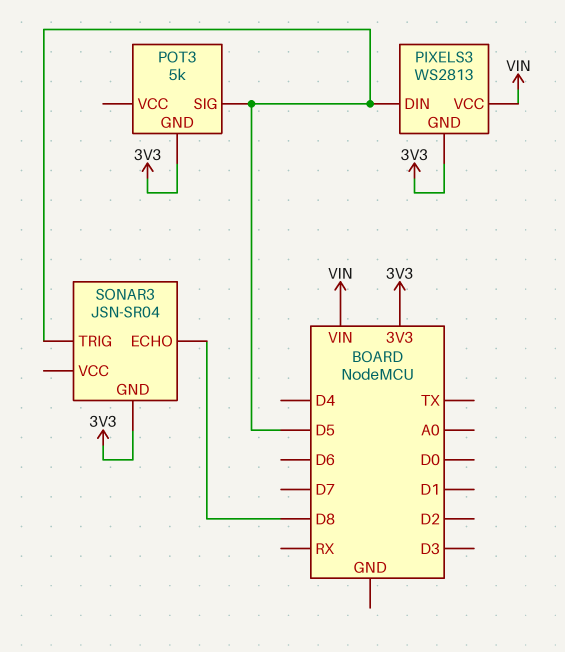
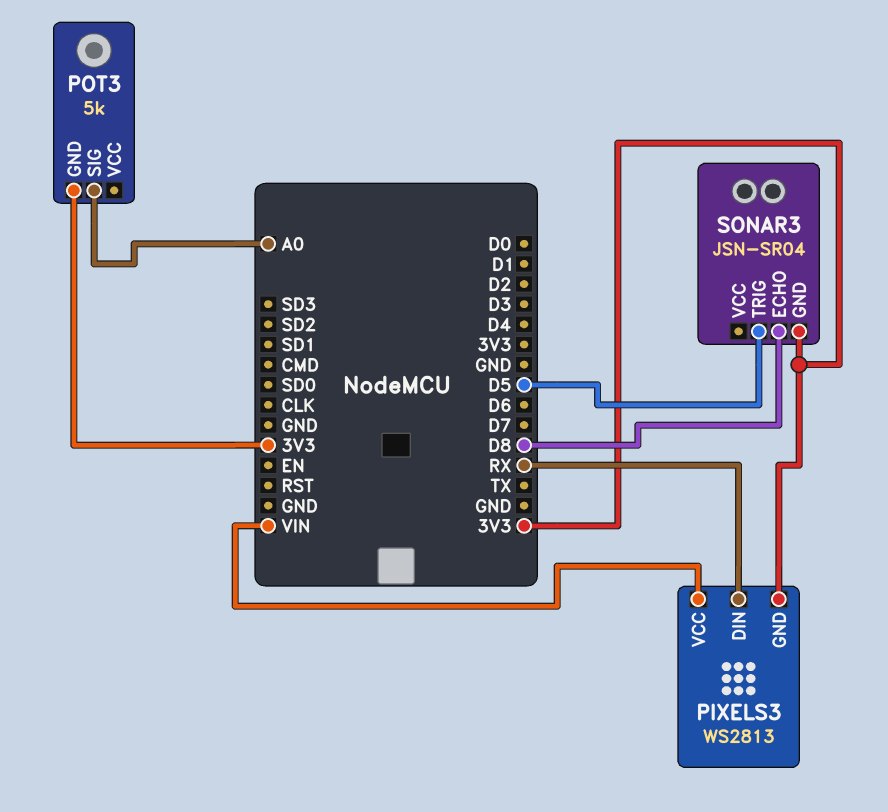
PIXELS3 pin DIN: D5 -> RX
POT3 pin SIG: D5 -> A0

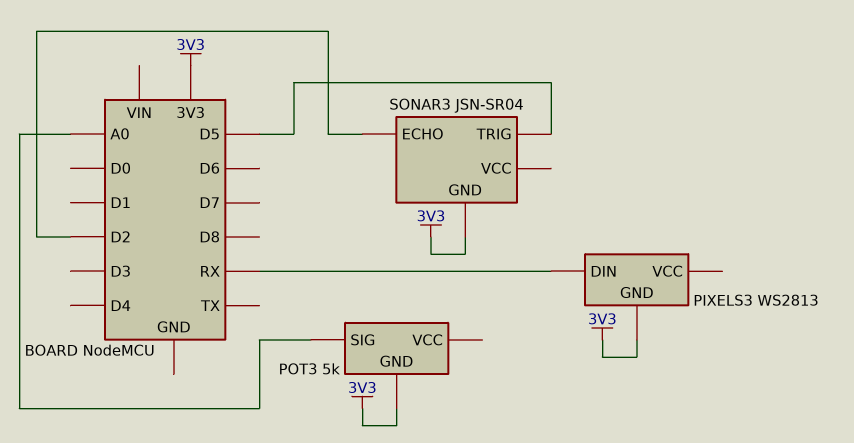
PIXELS3 pin VCC: VIN -> none
SONAR3 pin ECHO: D8 -> D2

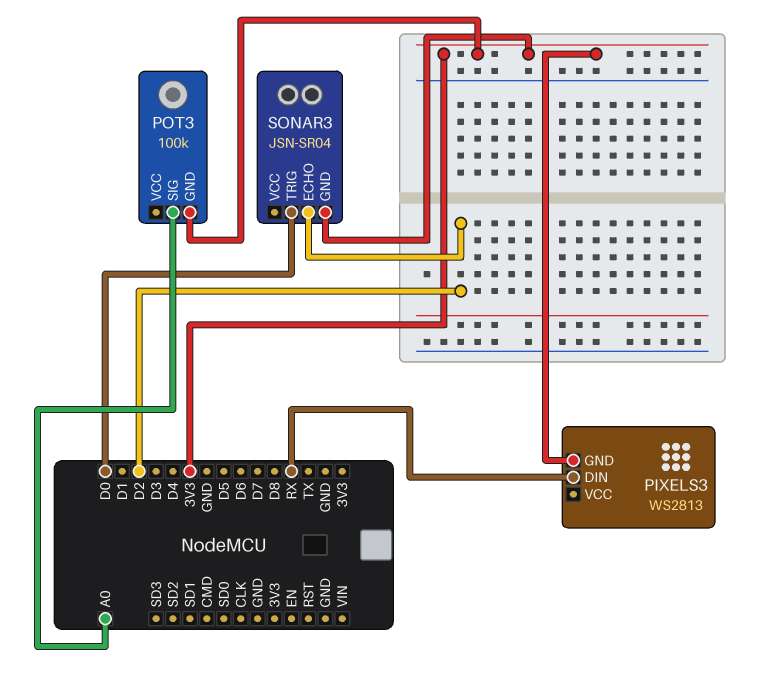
POT3: 5k -> 100k
SONAR3 pin TRIG: D5 -> D0

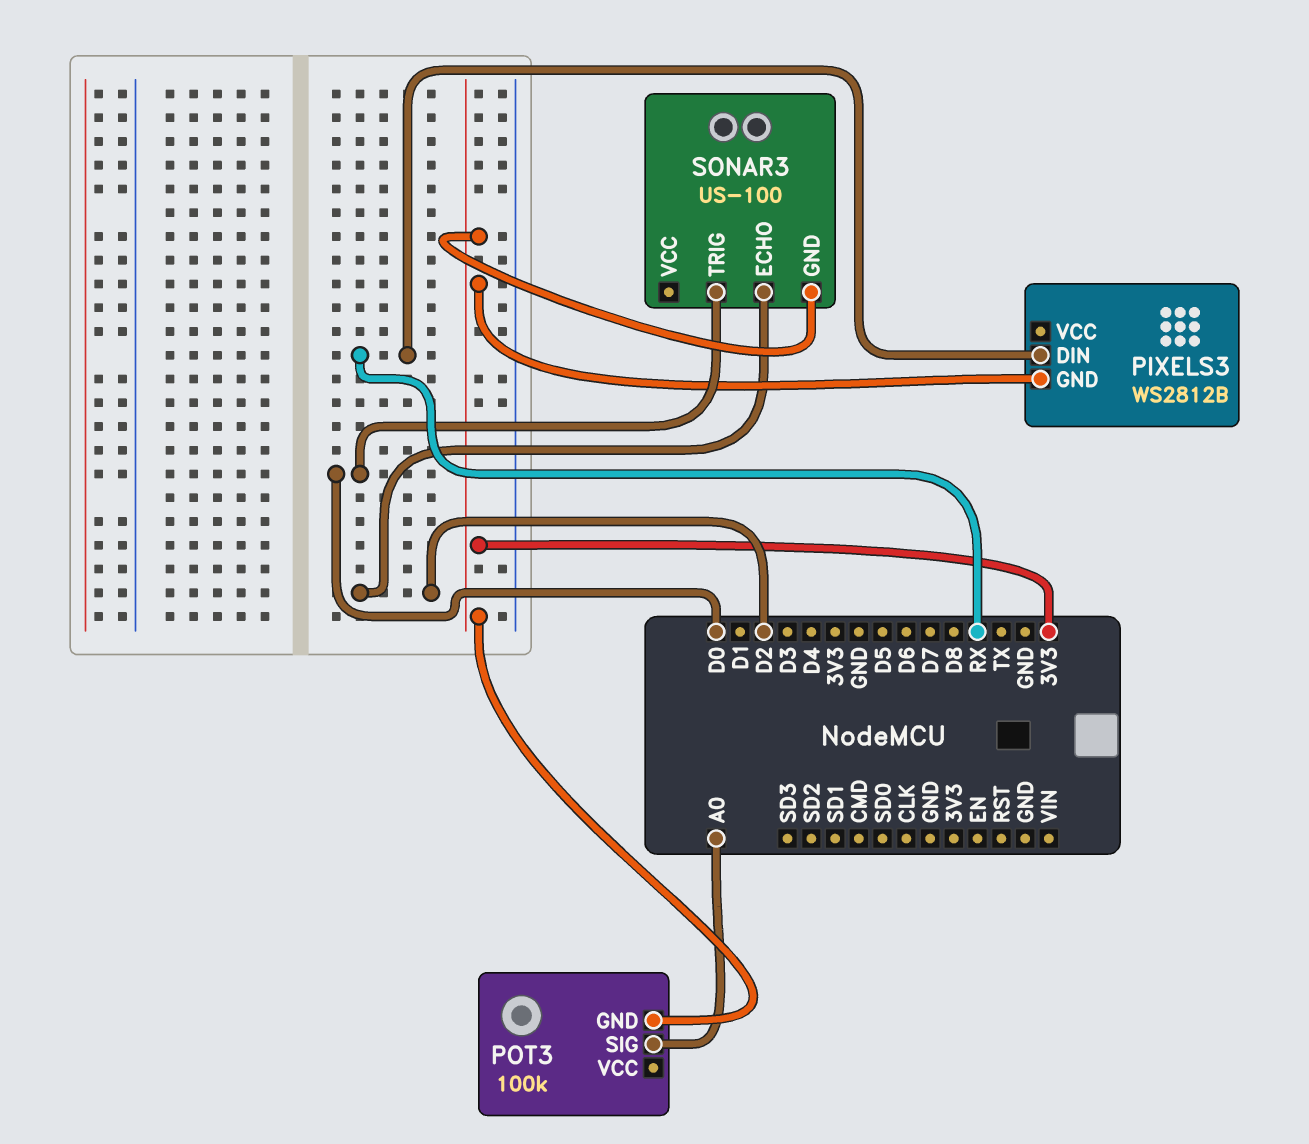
PIXELS3: WS2813 -> WS2812B
SONAR3: JSN-SR04 -> US-100

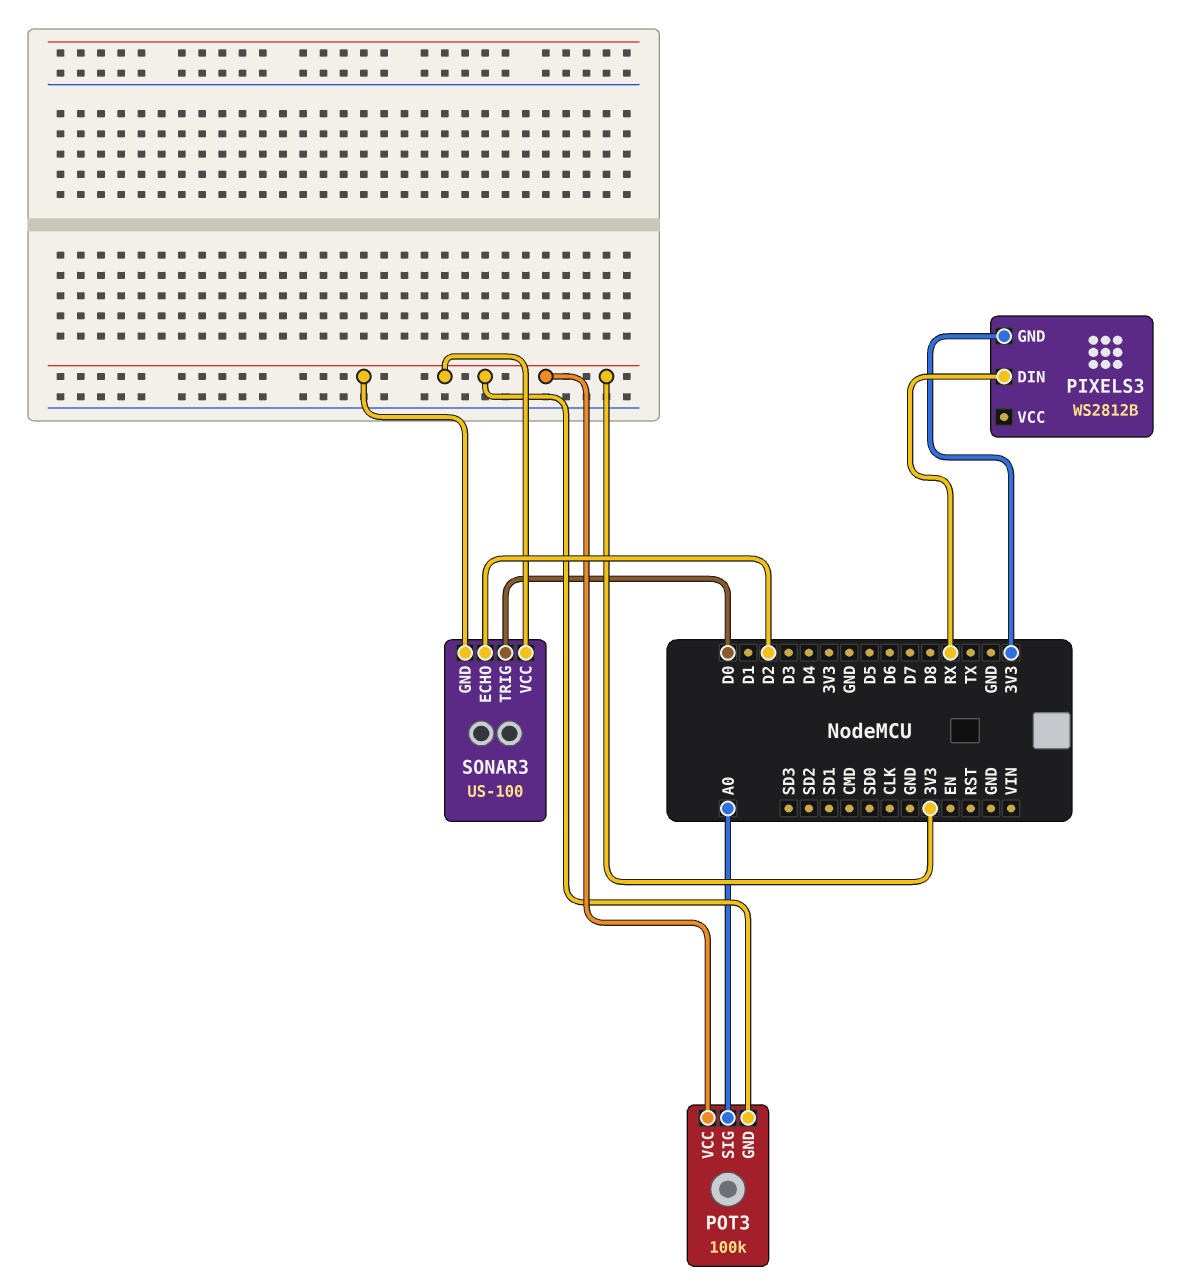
POT3 pin VCC: none -> 3V3
SONAR3 pin VCC: none -> 3V3

